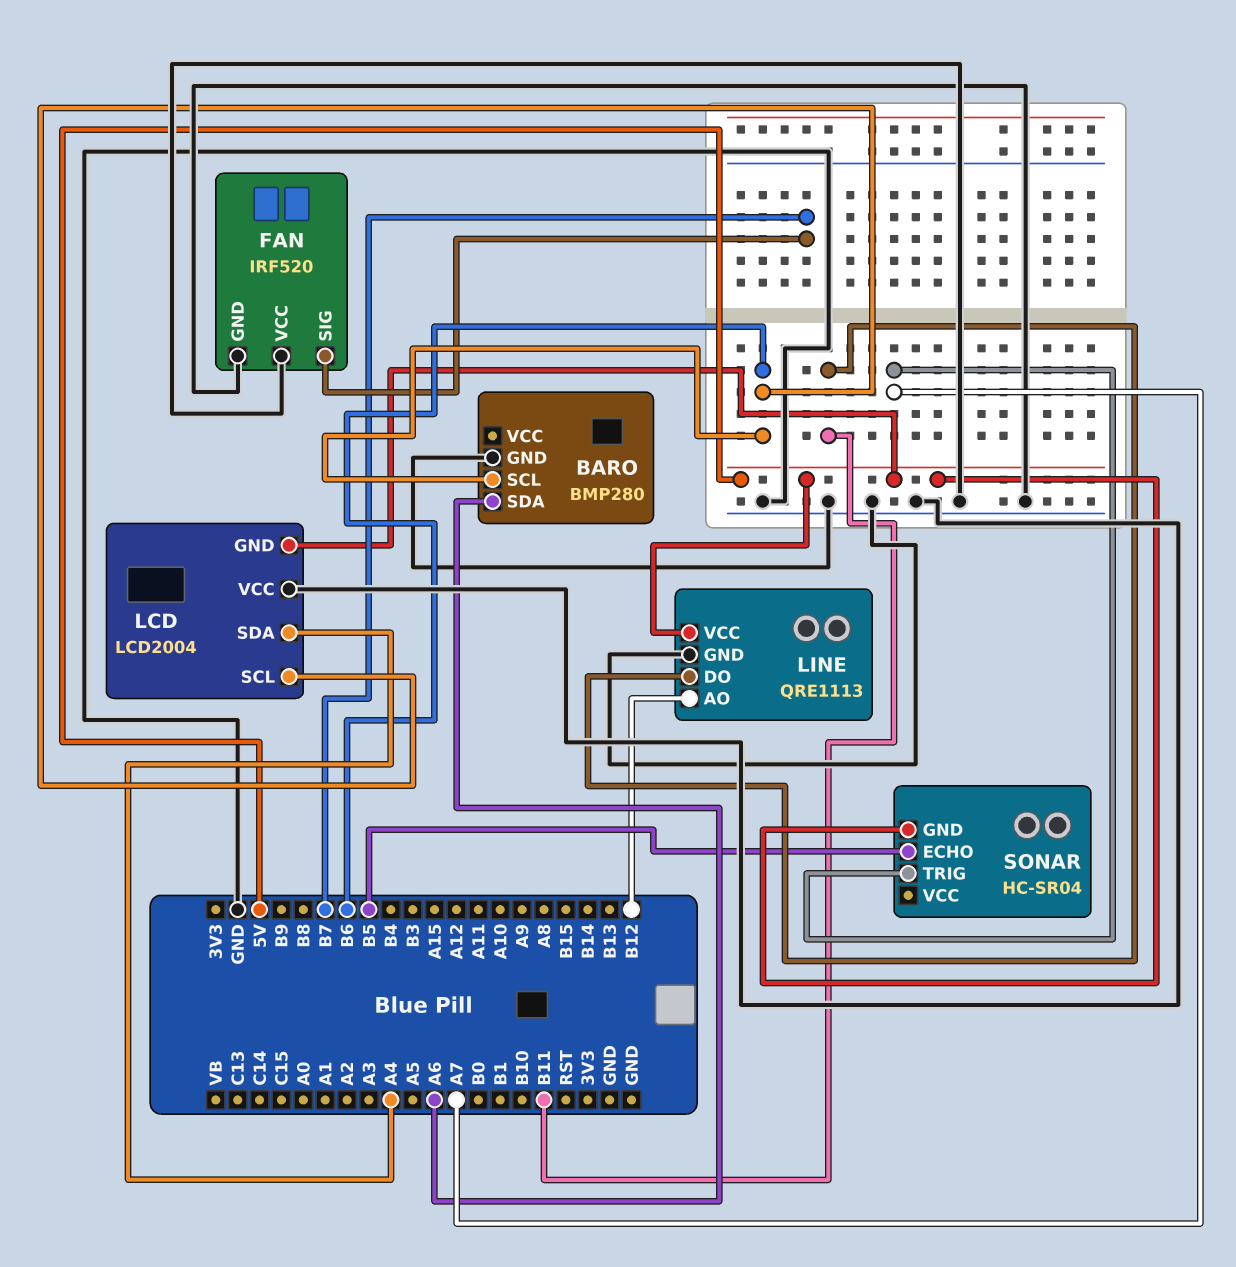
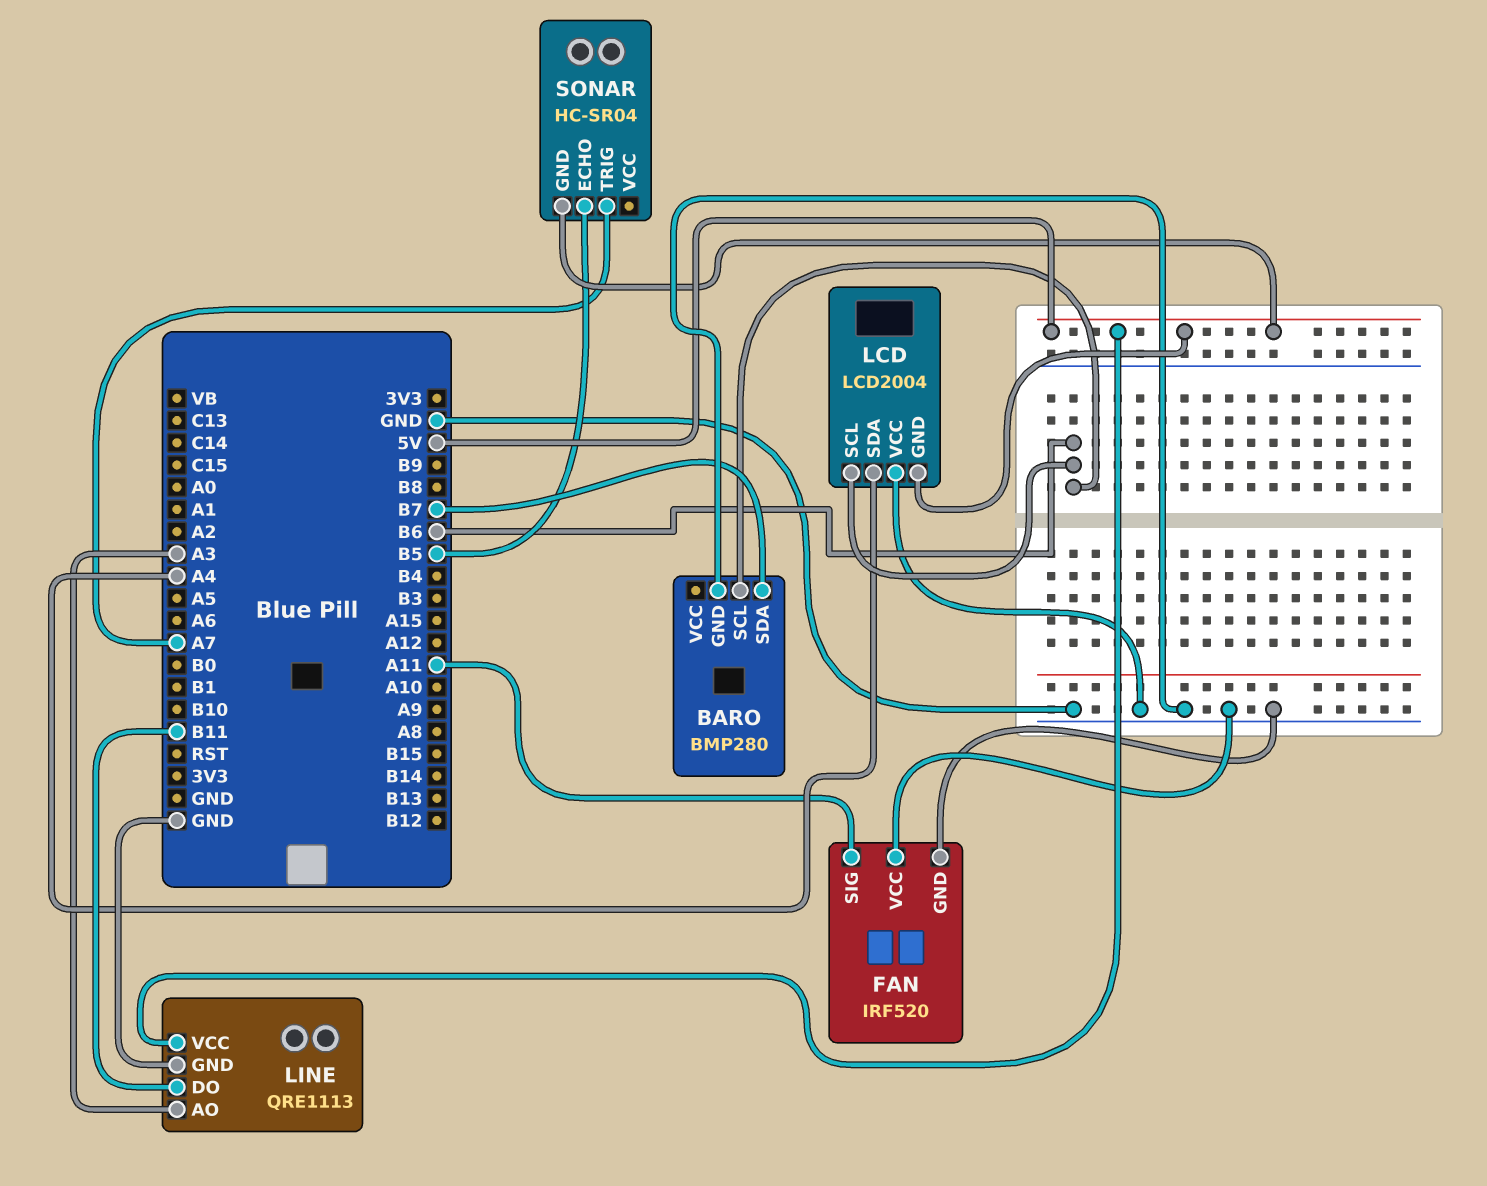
BARO pin SDA: A6 -> B7
FAN pin SIG: B7 -> A11
LINE pin AO: B12 -> A3

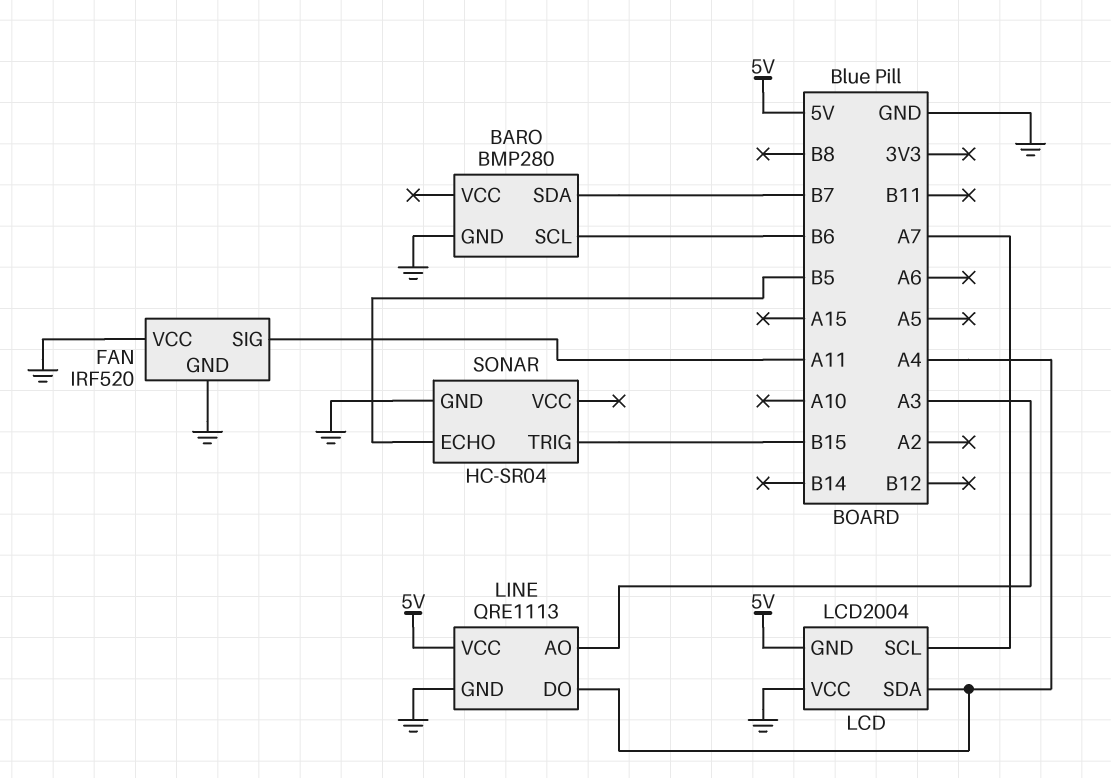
LCD pin SCL: B6 -> A7
LINE pin DO: B11 -> A4
SONAR pin GND: 5V -> GND
SONAR pin TRIG: A7 -> B15

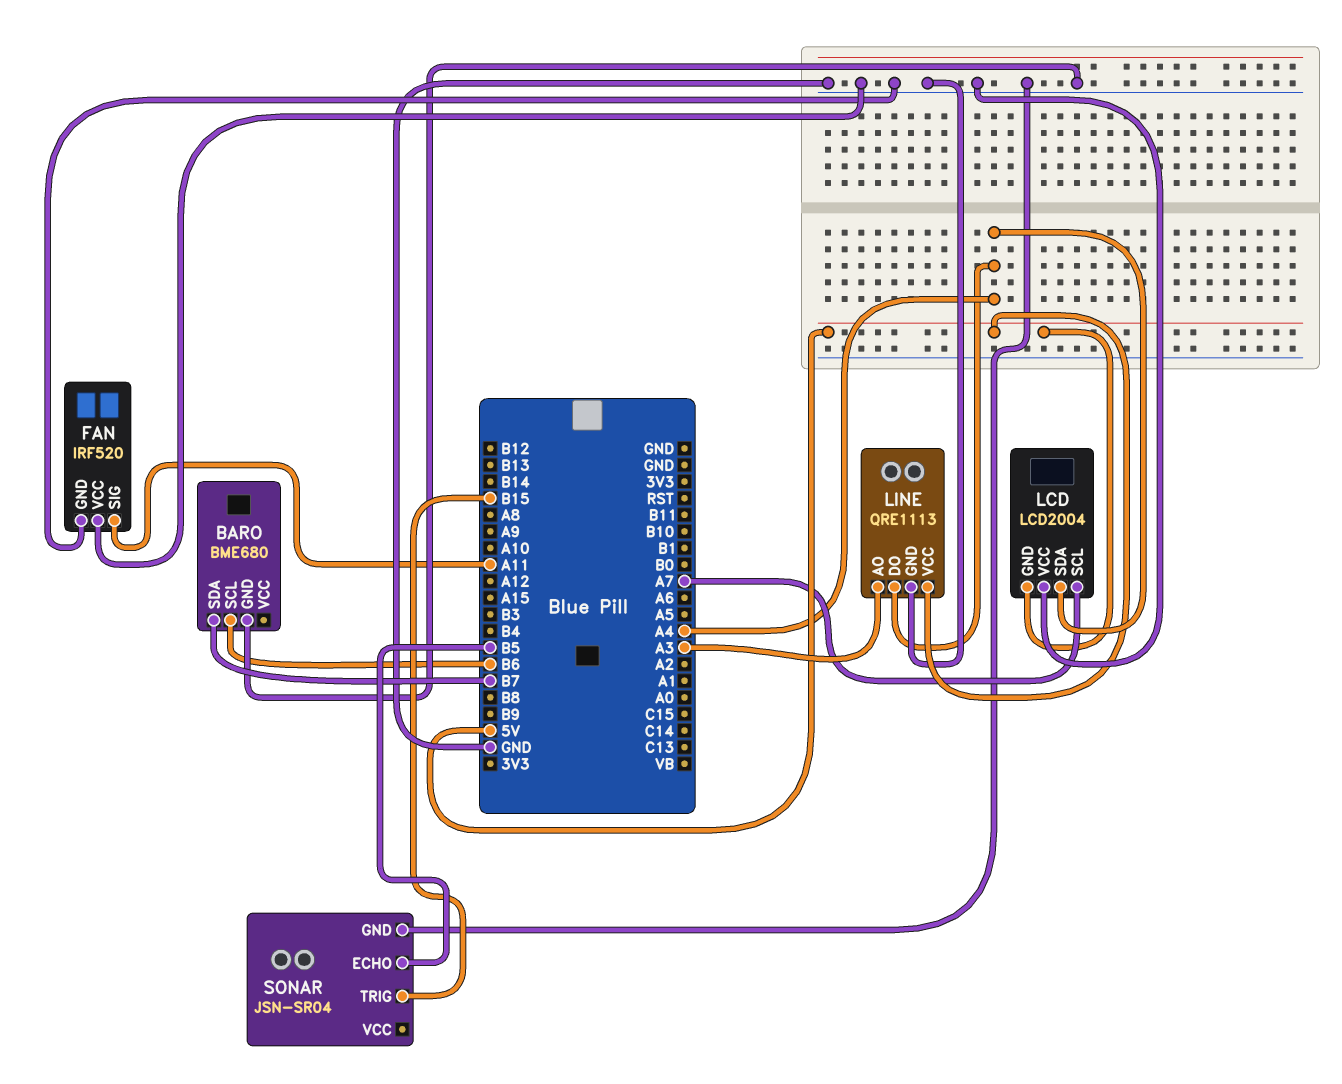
BARO: BMP280 -> BME680
SONAR: HC-SR04 -> JSN-SR04

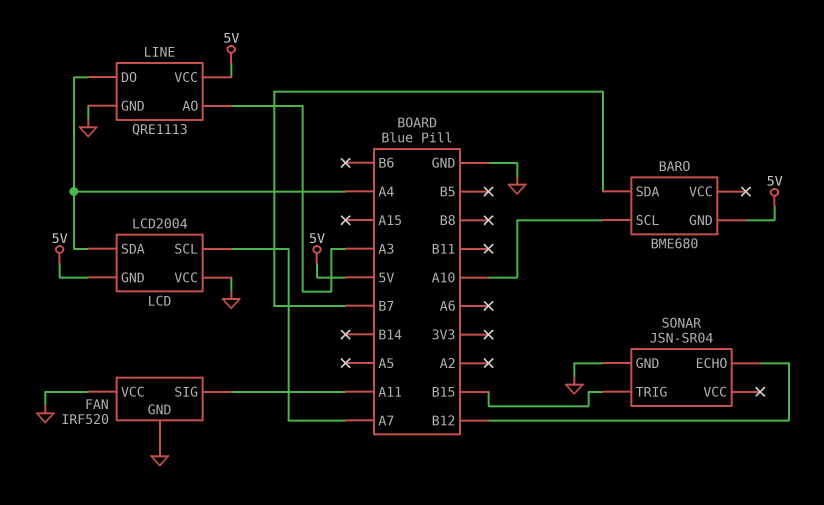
BARO pin GND: GND -> 5V
BARO pin SCL: B6 -> A10
SONAR pin ECHO: B5 -> B12

